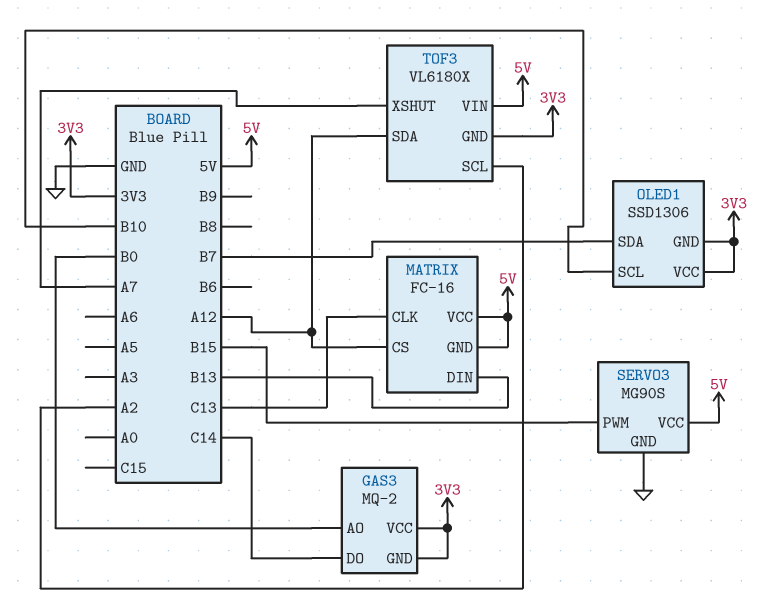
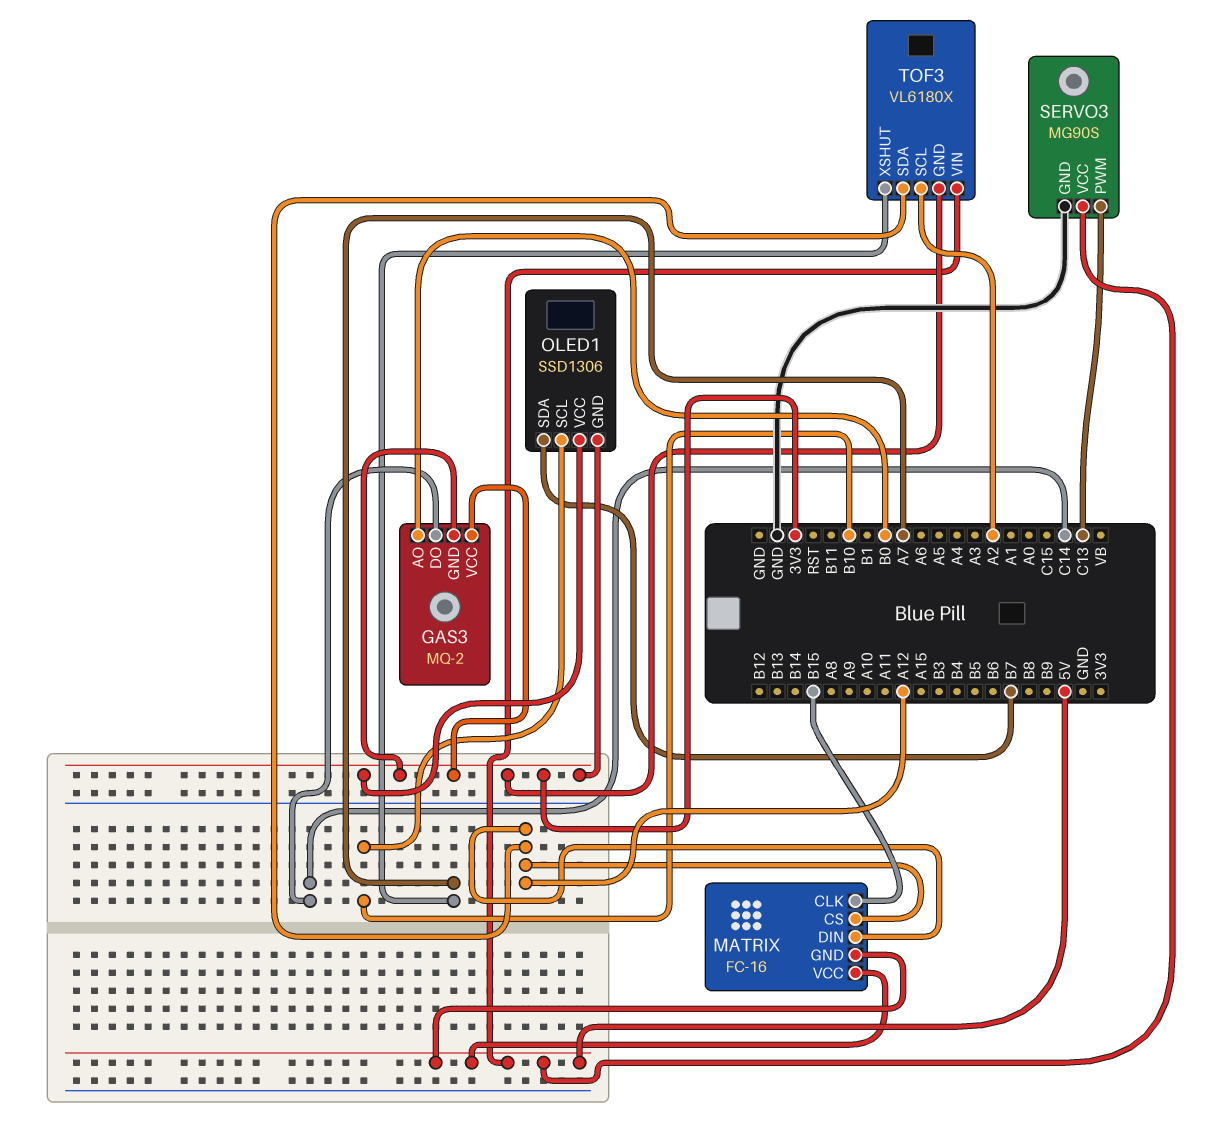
MATRIX pin CLK: C13 -> B15
MATRIX pin DIN: B13 -> A12
SERVO3 pin PWM: B15 -> C13

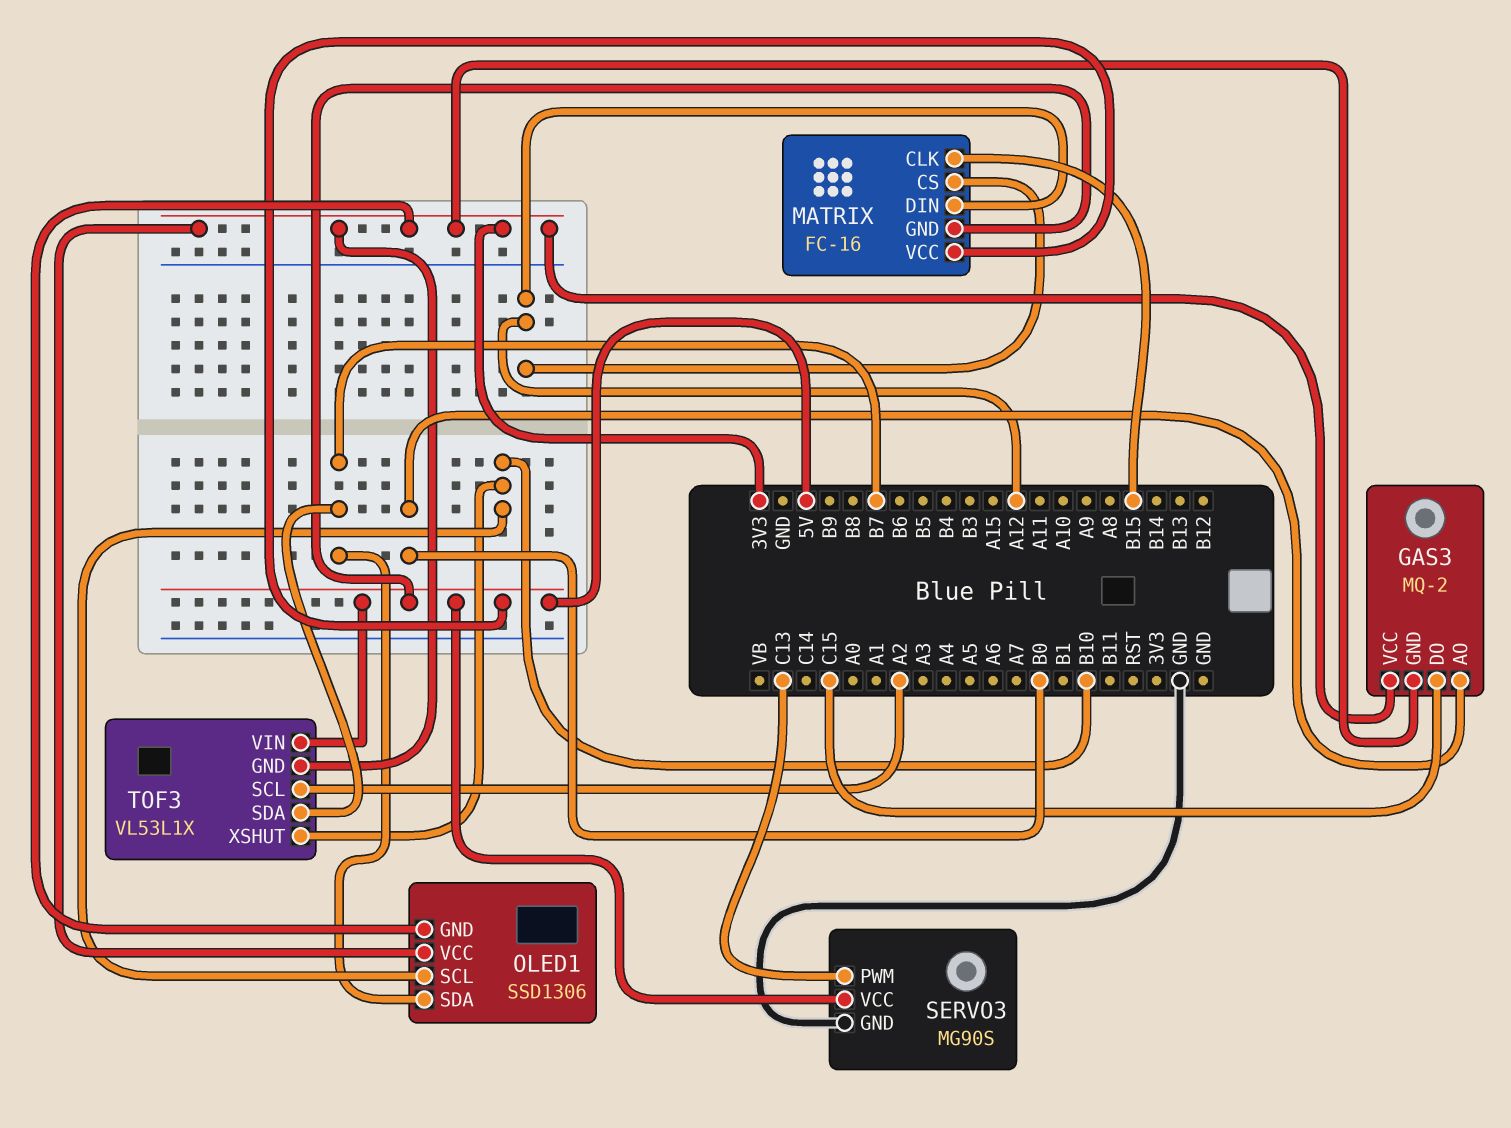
GAS3 pin DO: C14 -> C15
TOF3: VL6180X -> VL53L1X
TOF3 pin SDA: A12 -> B7
TOF3 pin XSHUT: A7 -> B10

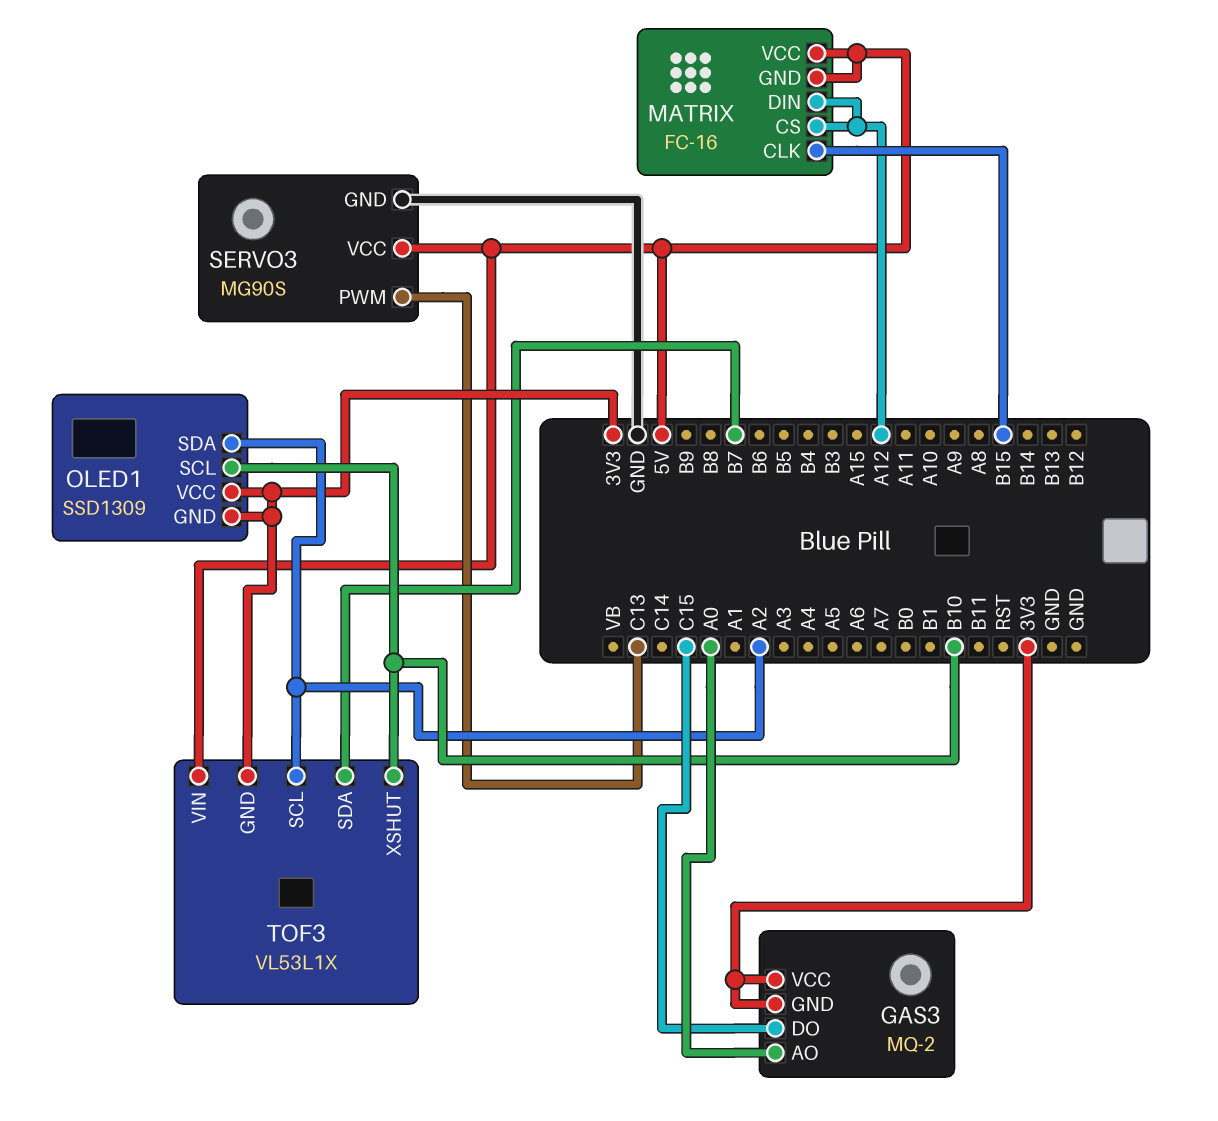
GAS3 pin AO: B0 -> A0
OLED1: SSD1306 -> SSD1309
OLED1 pin SDA: B7 -> A2

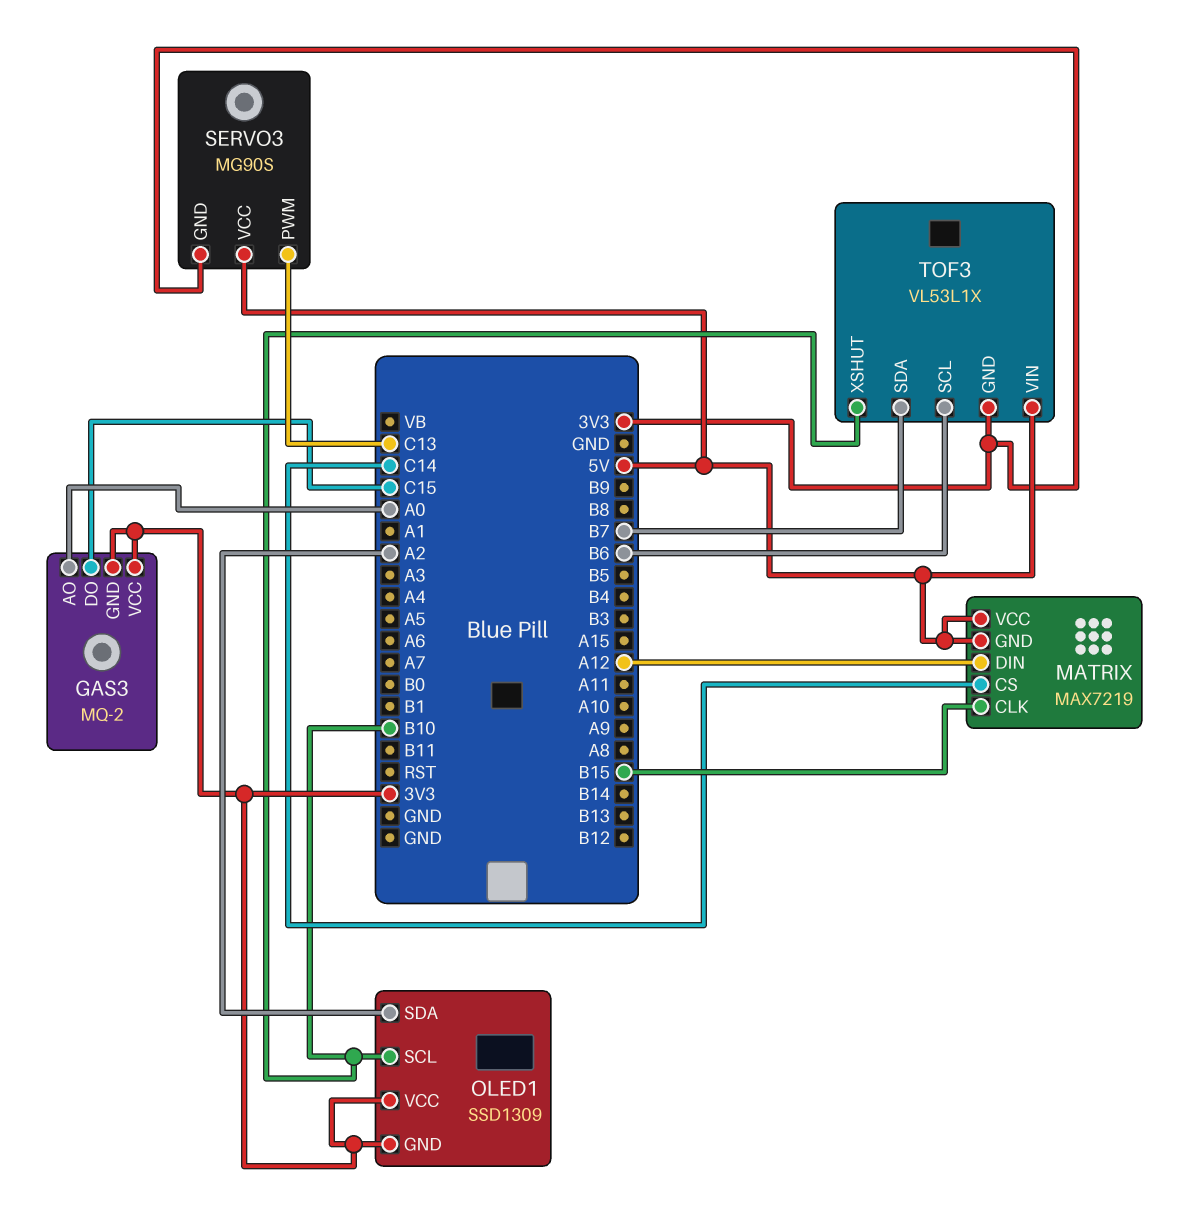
MATRIX: FC-16 -> MAX7219
MATRIX pin CS: A12 -> C14
SERVO3 pin GND: GND -> 3V3
TOF3 pin SCL: A2 -> B6

